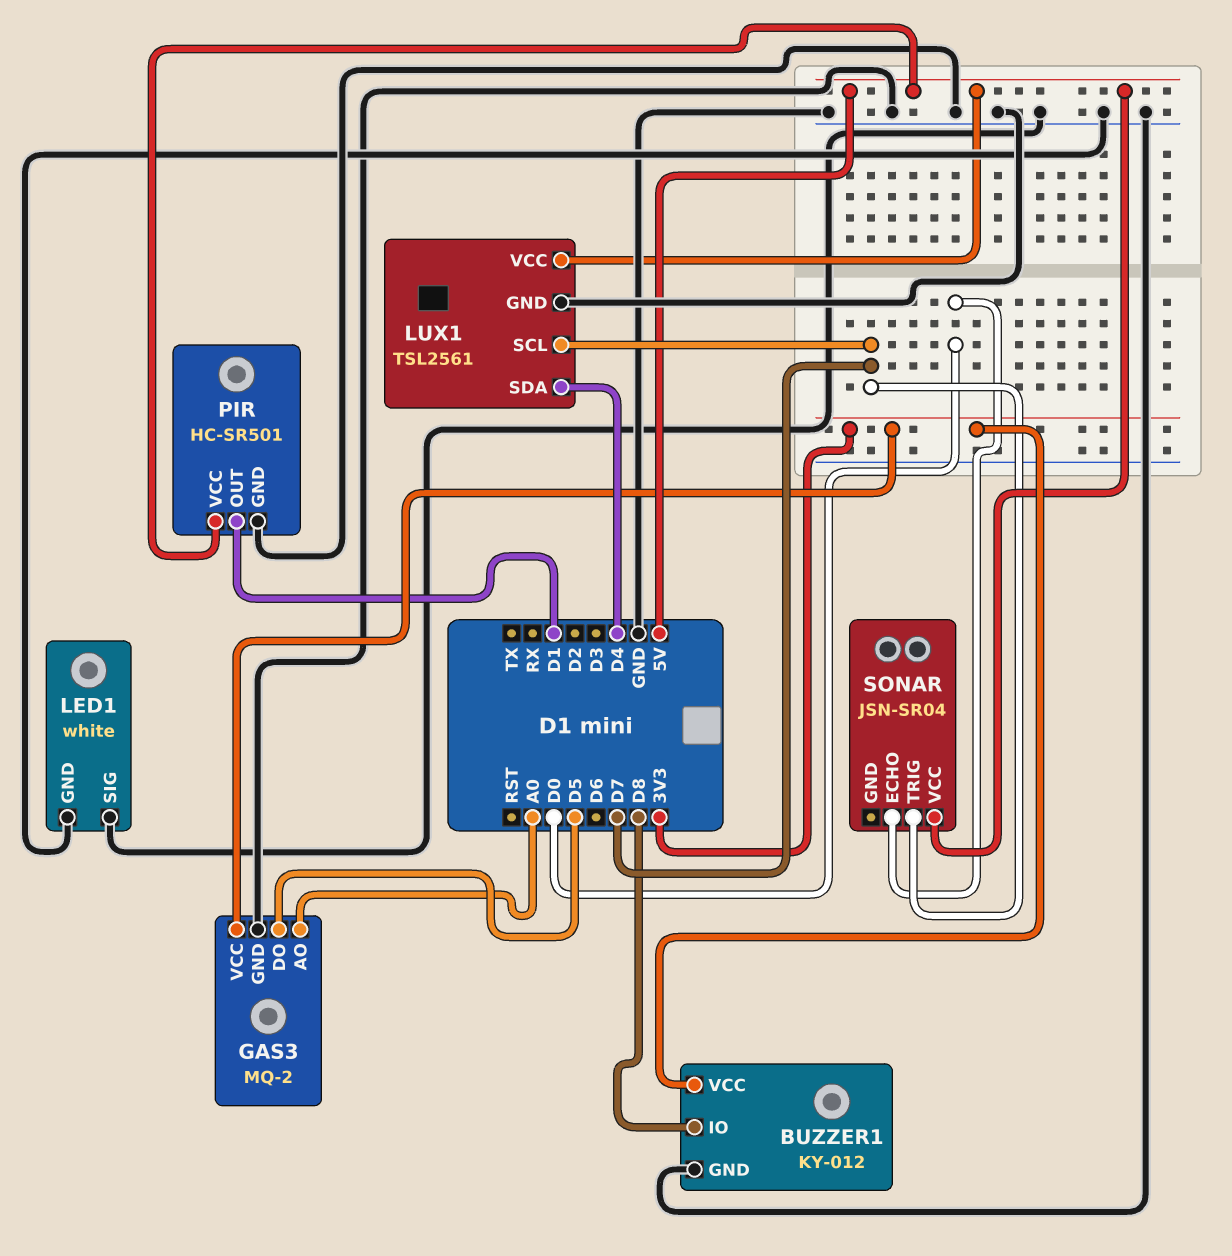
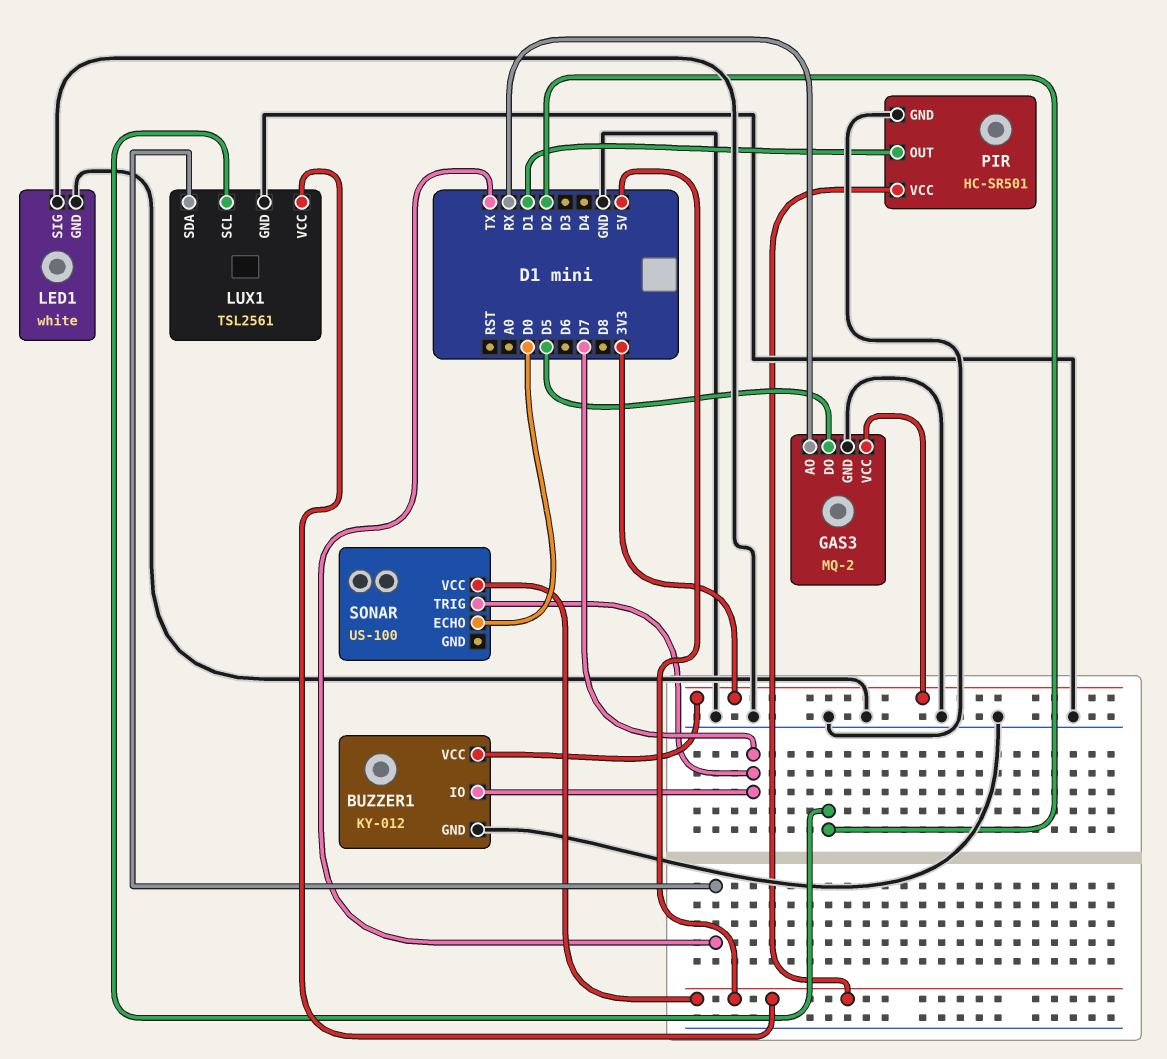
BUZZER1 pin IO: D8 -> D7
GAS3 pin AO: A0 -> RX
LUX1 pin SCL: D7 -> D2
LUX1 pin SDA: D4 -> TX
SONAR: JSN-SR04 -> US-100

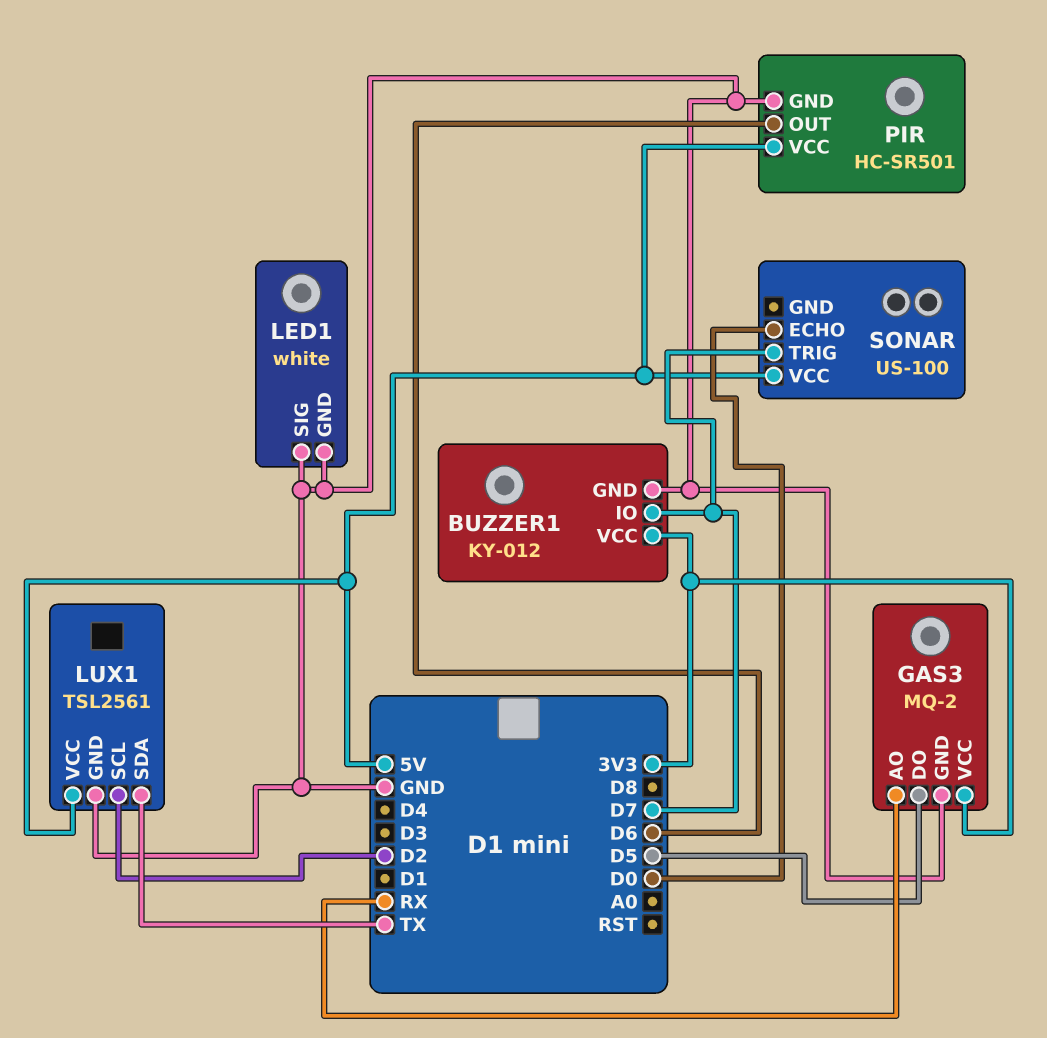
PIR pin OUT: D1 -> D6

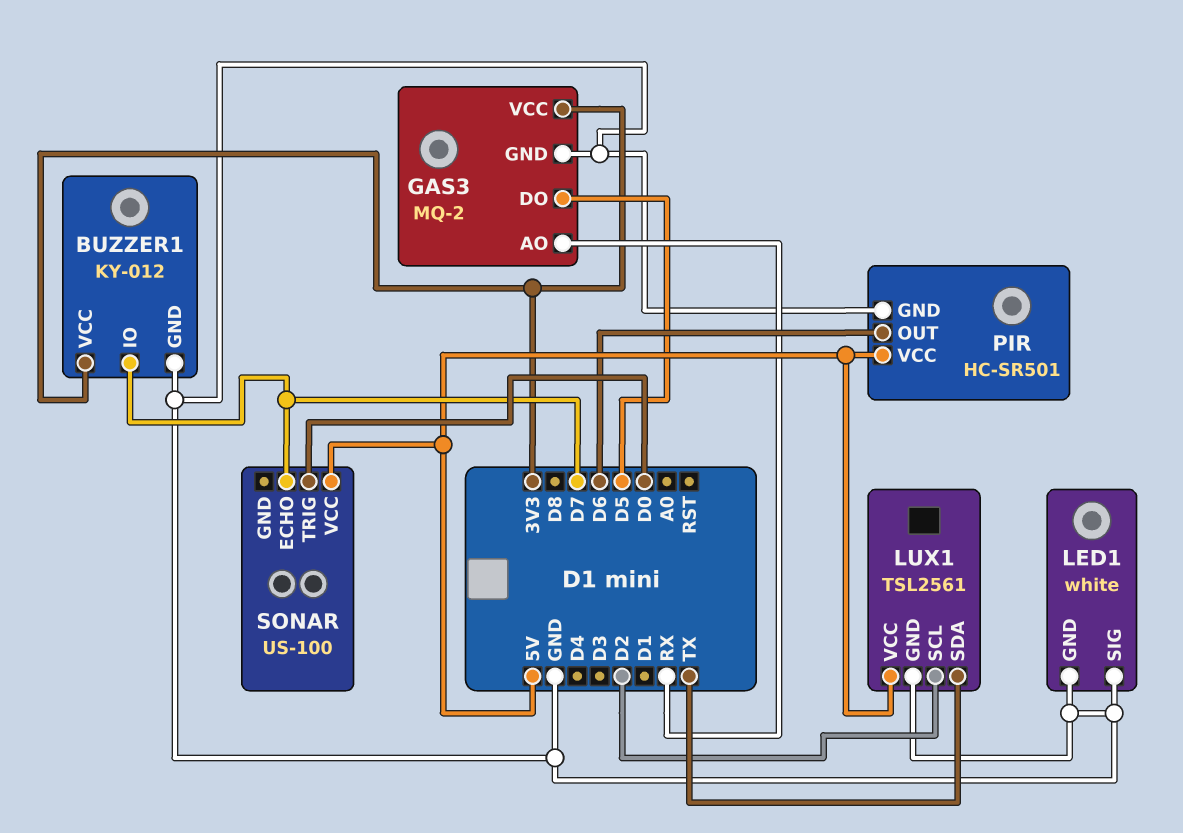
SONAR pin ECHO: D0 -> D7
SONAR pin TRIG: D7 -> D0

